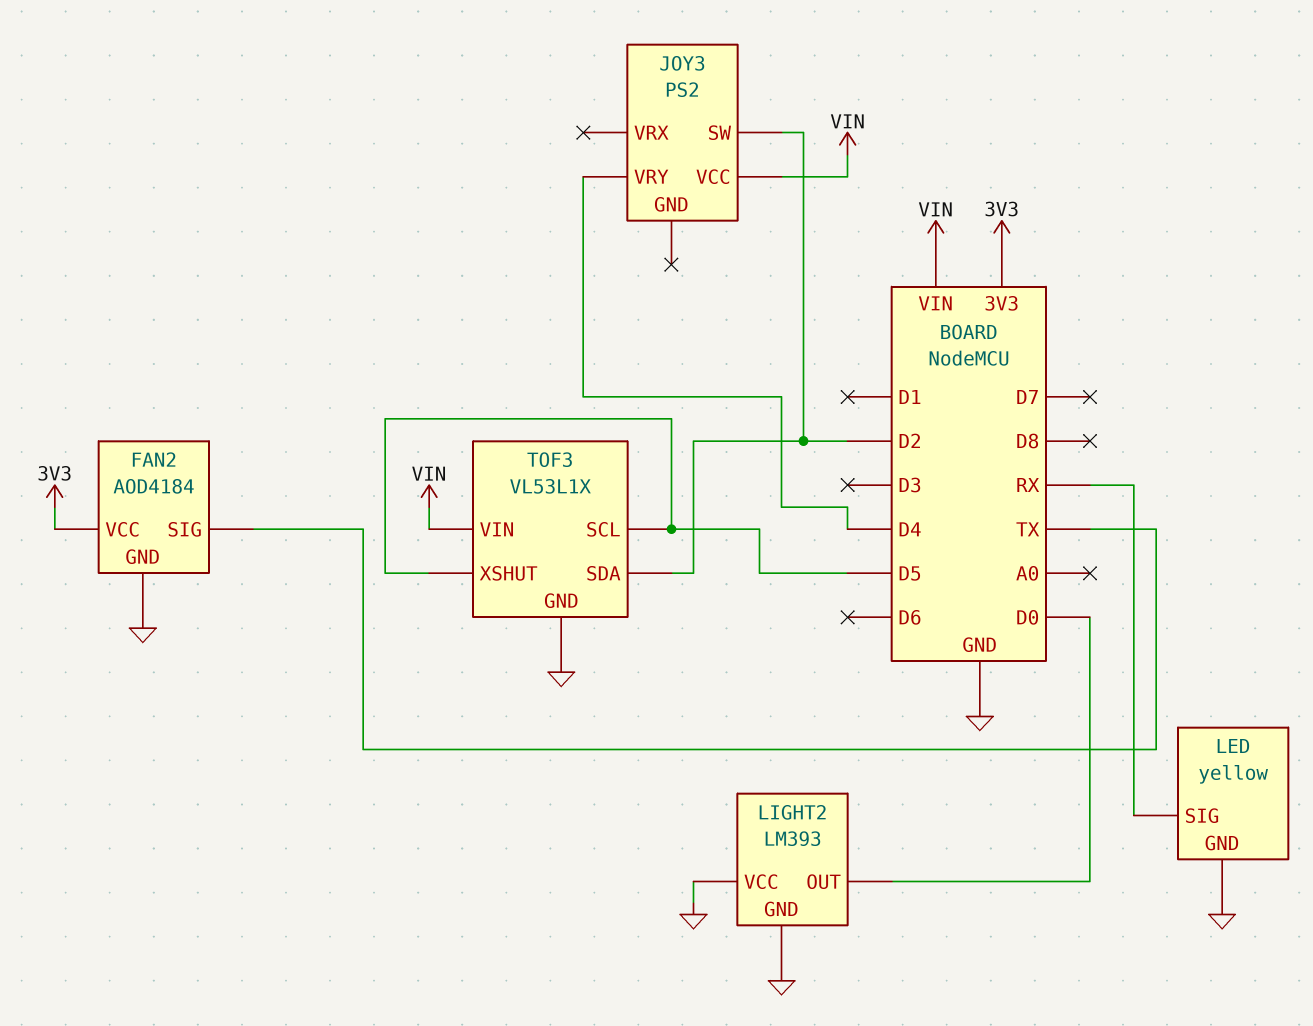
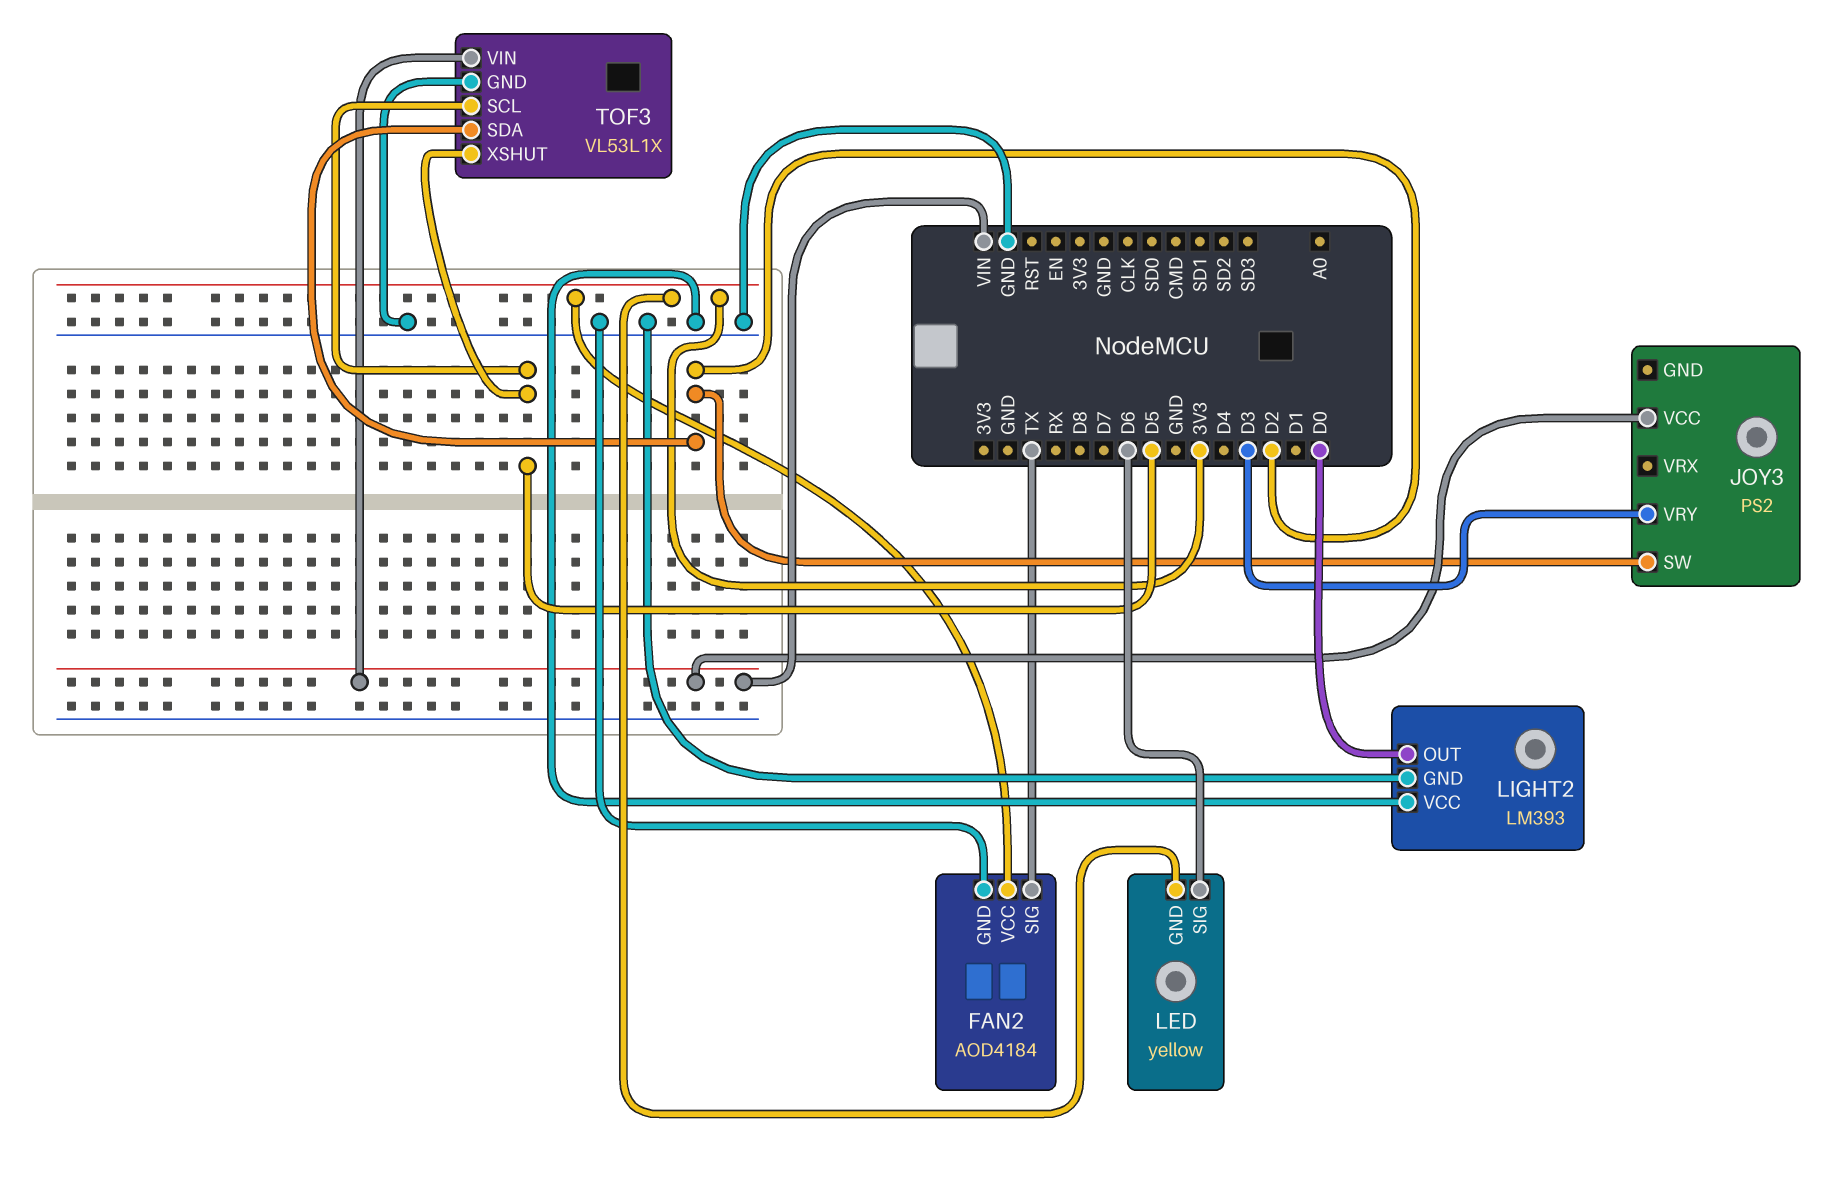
JOY3 pin VRY: D4 -> D3
LED pin GND: GND -> 3V3
LED pin SIG: RX -> D6

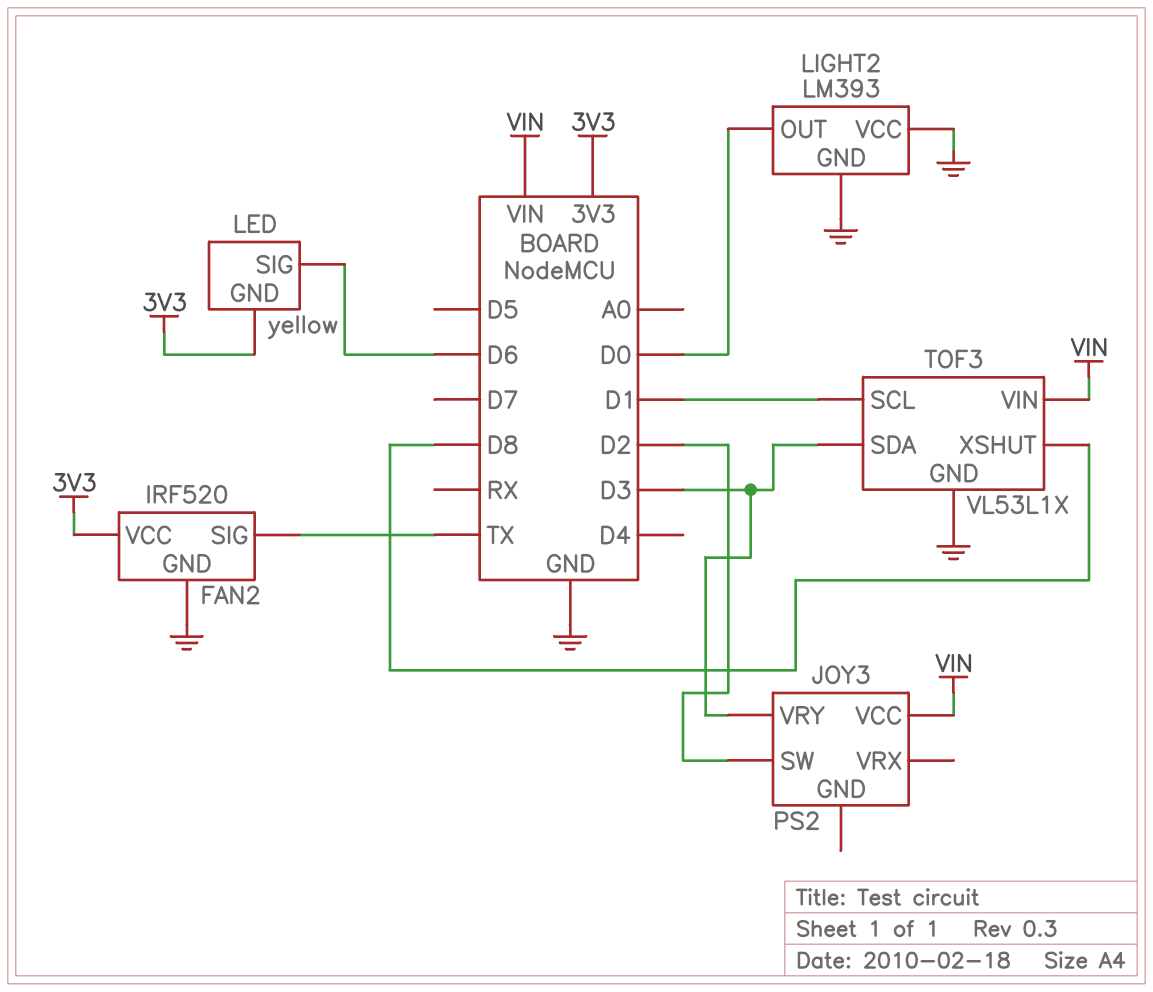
FAN2: AOD4184 -> IRF520
TOF3 pin SCL: D5 -> D1
TOF3 pin SDA: D2 -> D3
TOF3 pin XSHUT: D5 -> D8

